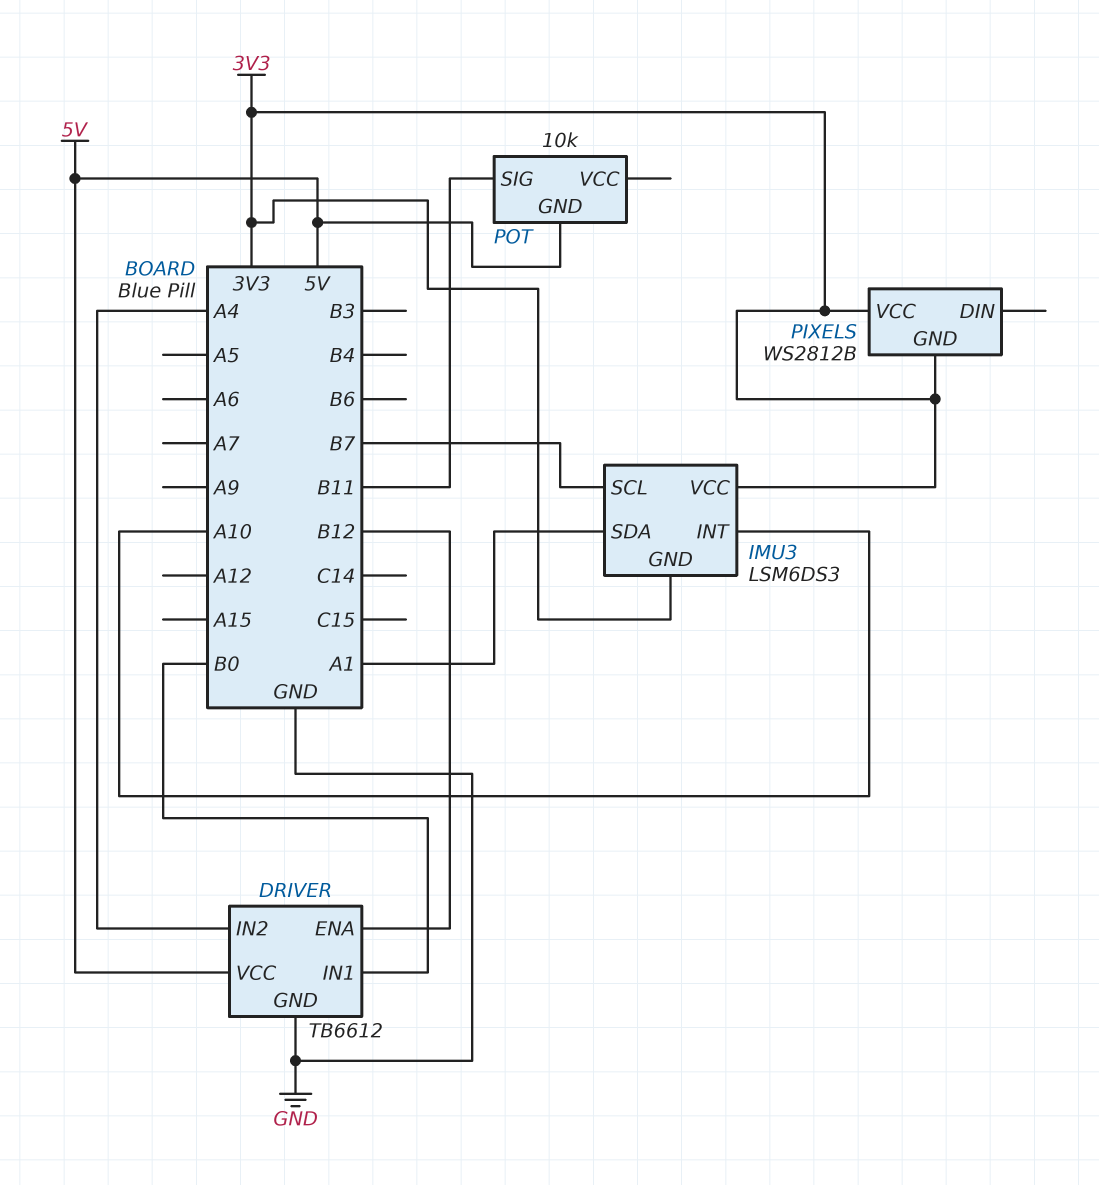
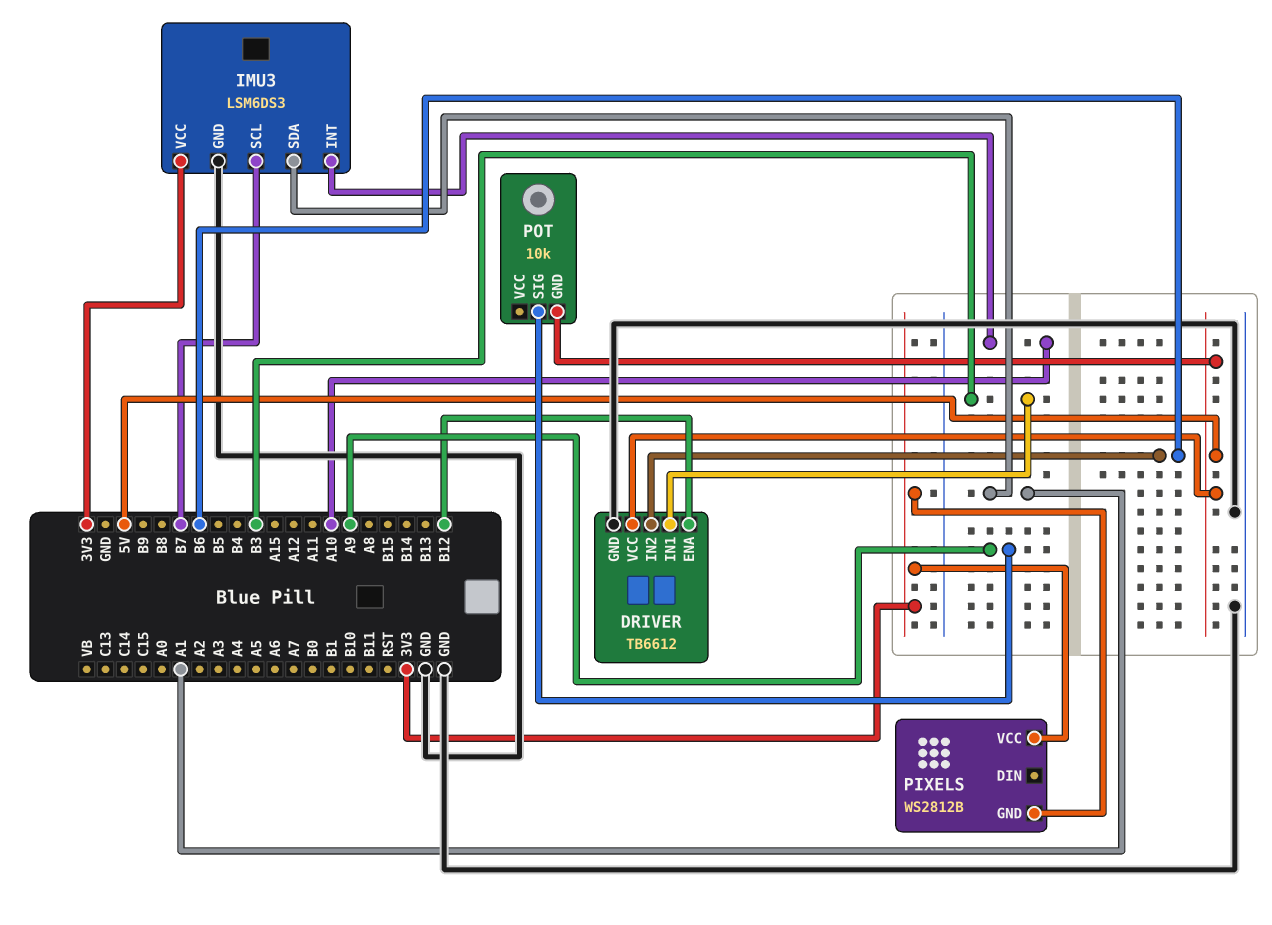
DRIVER pin IN1: B0 -> B3
DRIVER pin IN2: A4 -> B6
IMU3 pin GND: 3V3 -> GND
POT pin SIG: B11 -> A9

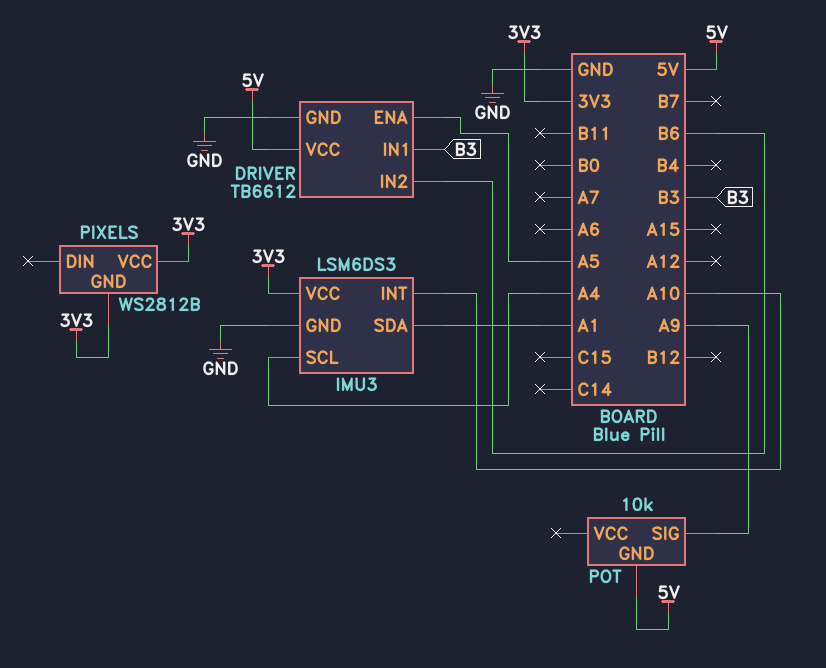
DRIVER pin ENA: B12 -> A5
IMU3 pin SCL: B7 -> A4

